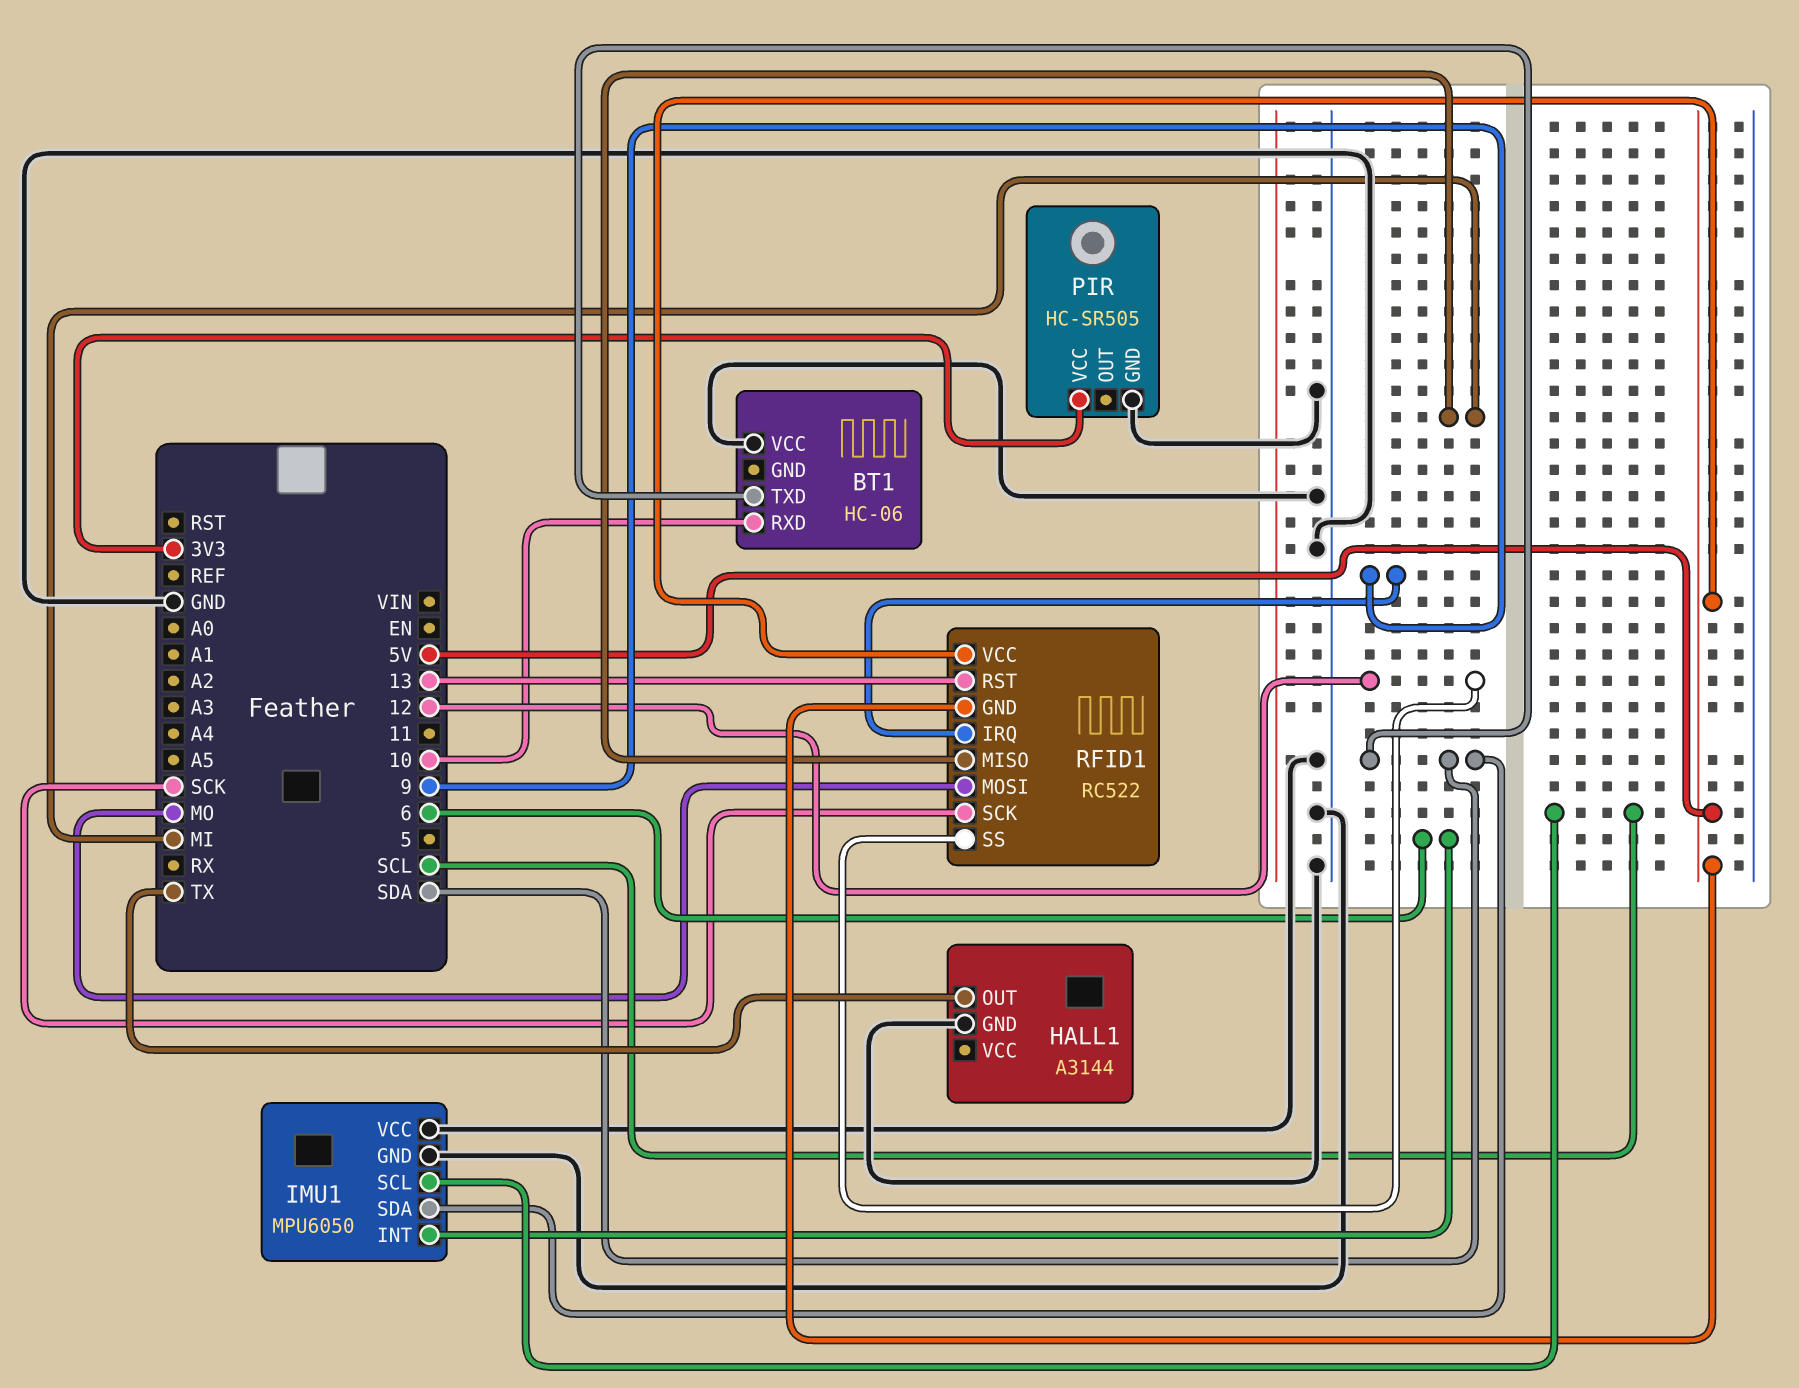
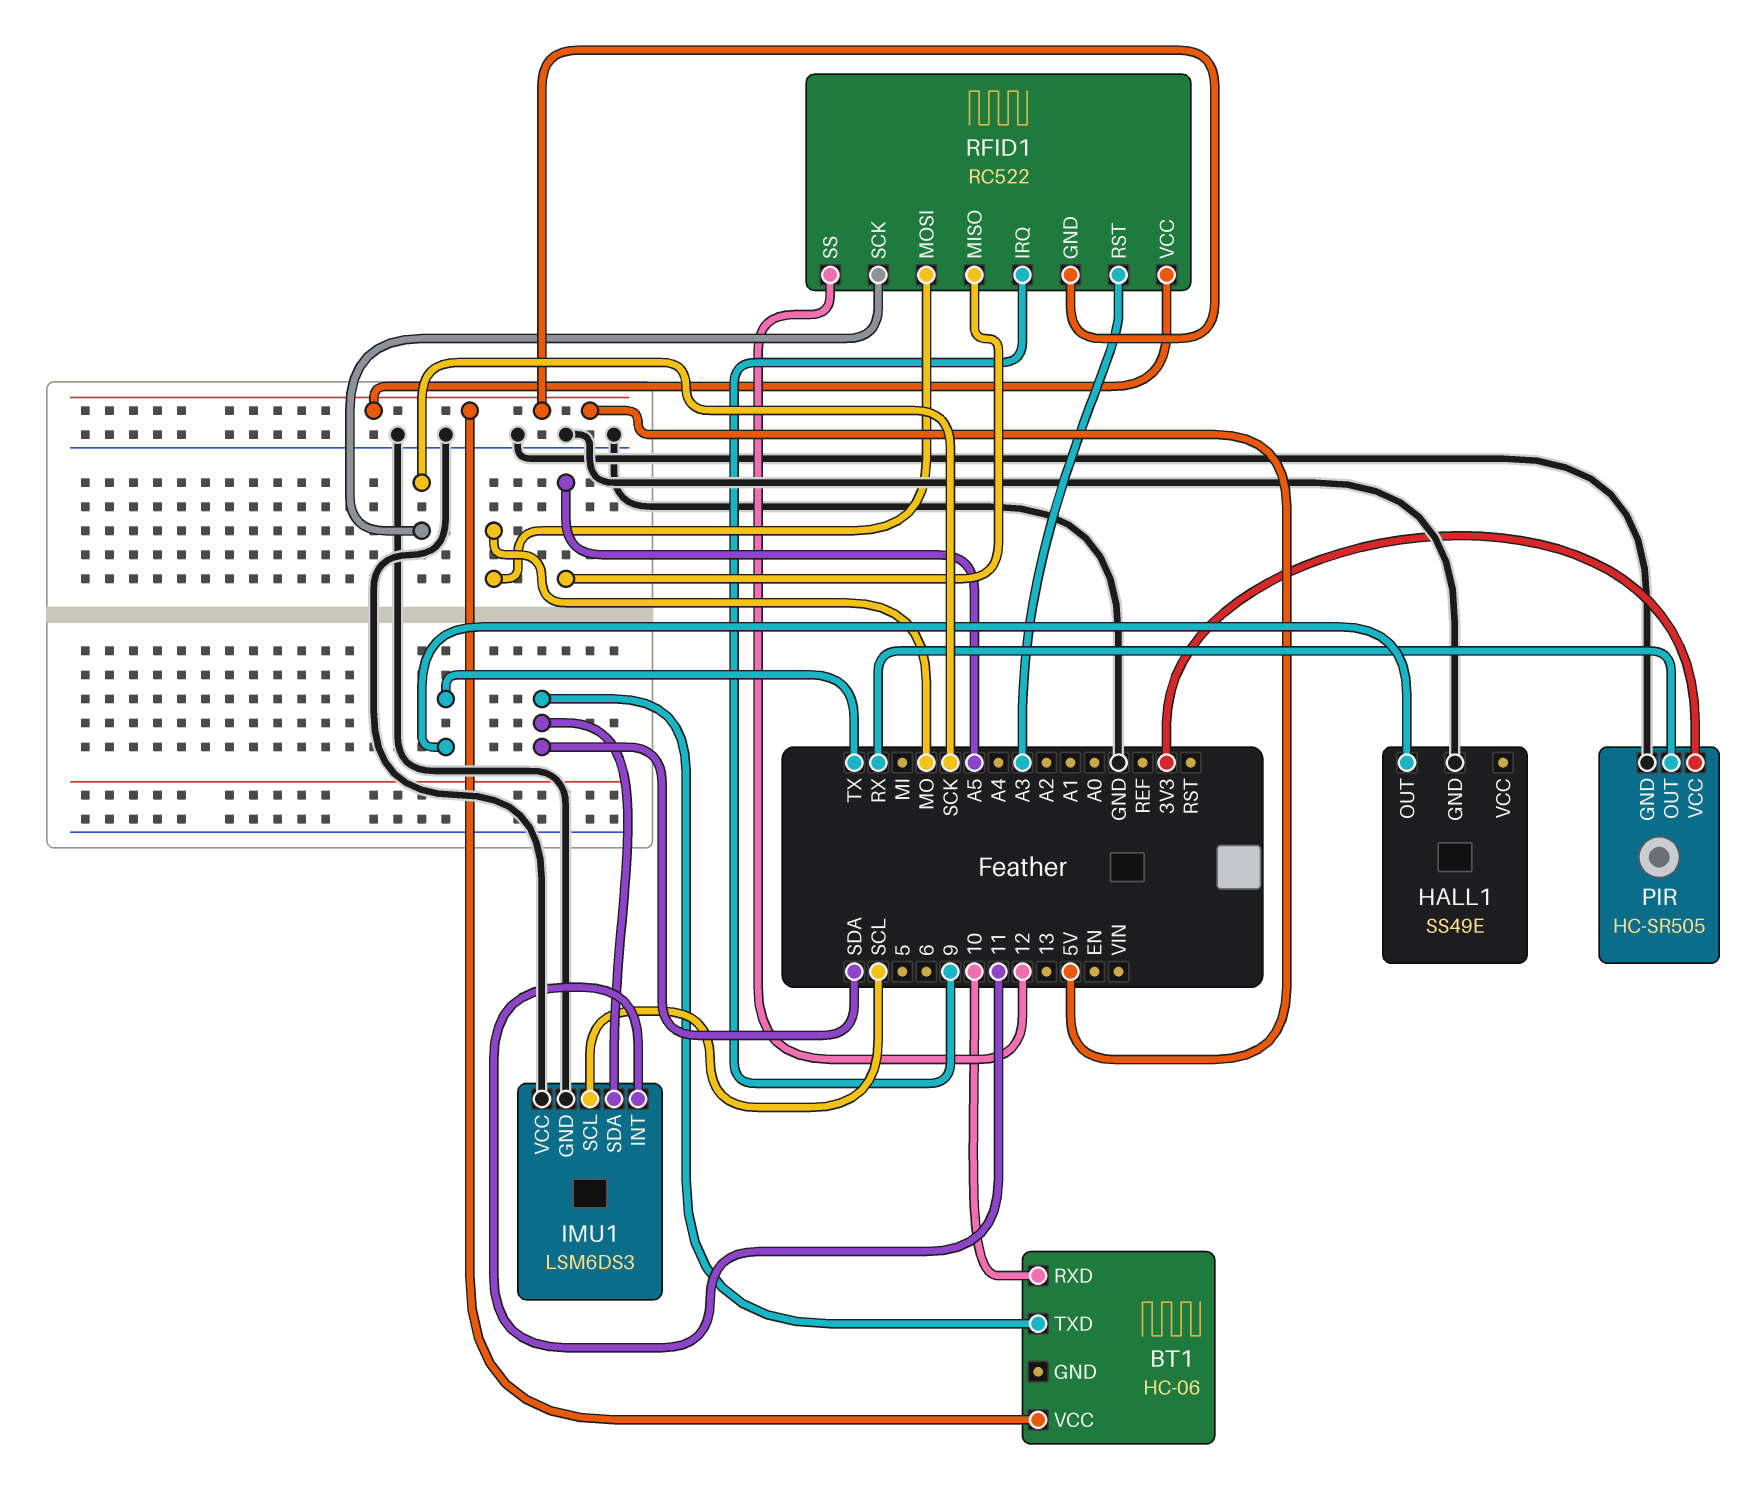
BT1 pin VCC: GND -> 5V
HALL1: A3144 -> SS49E
IMU1: MPU6050 -> LSM6DS3
IMU1 pin INT: 6 -> 11
PIR pin OUT: none -> RX
RFID1 pin MISO: MI -> A5
RFID1 pin RST: 13 -> A3

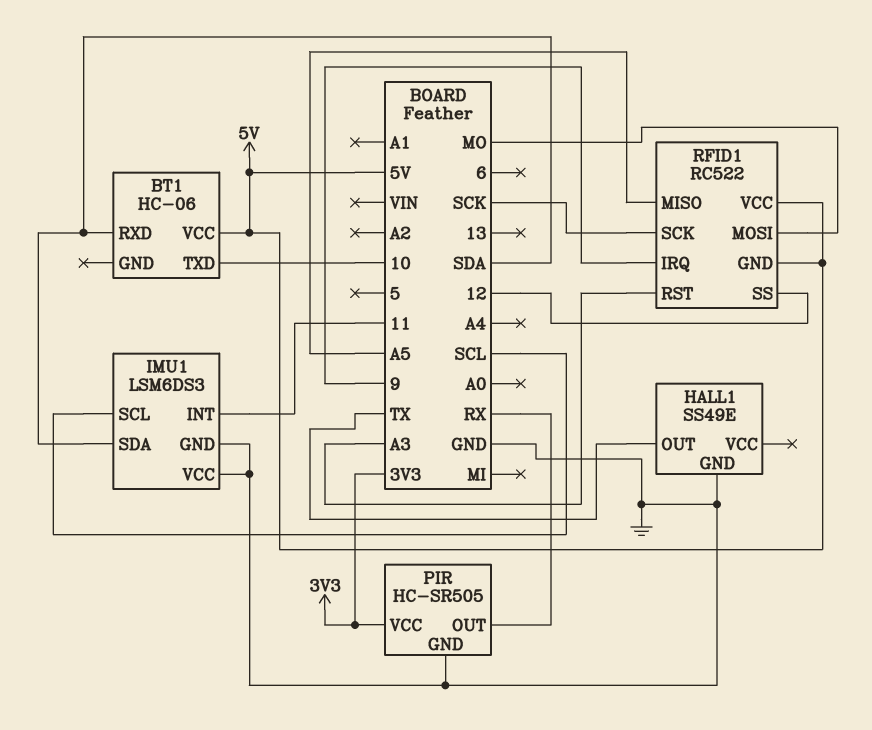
BT1 pin RXD: 10 -> SDA
BT1 pin TXD: SDA -> 10

